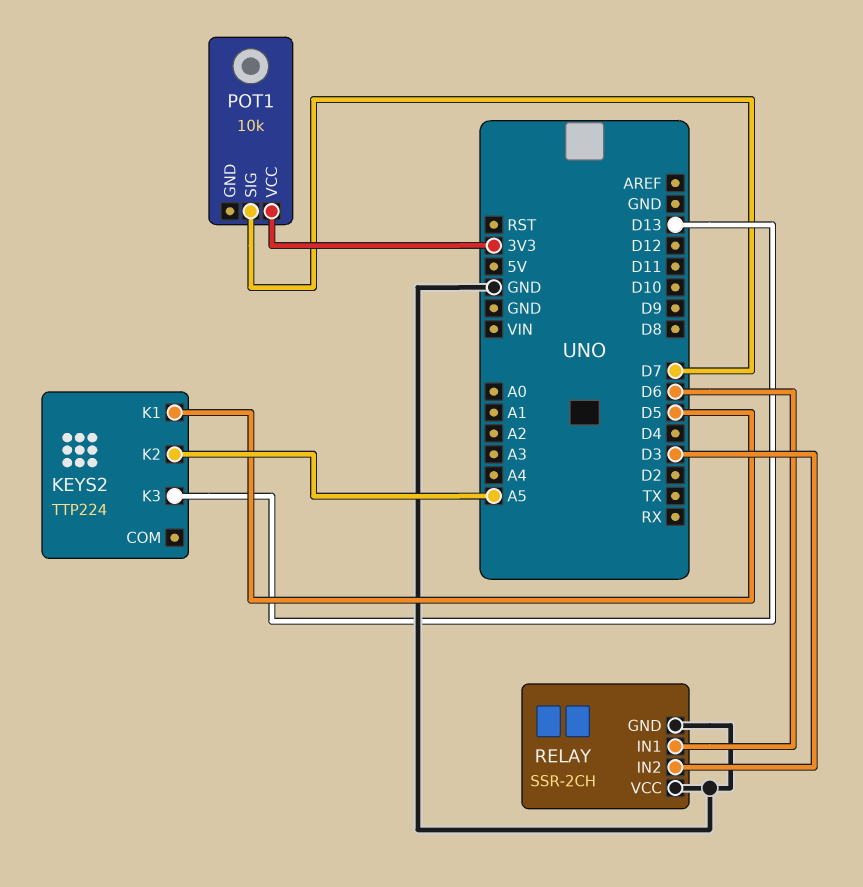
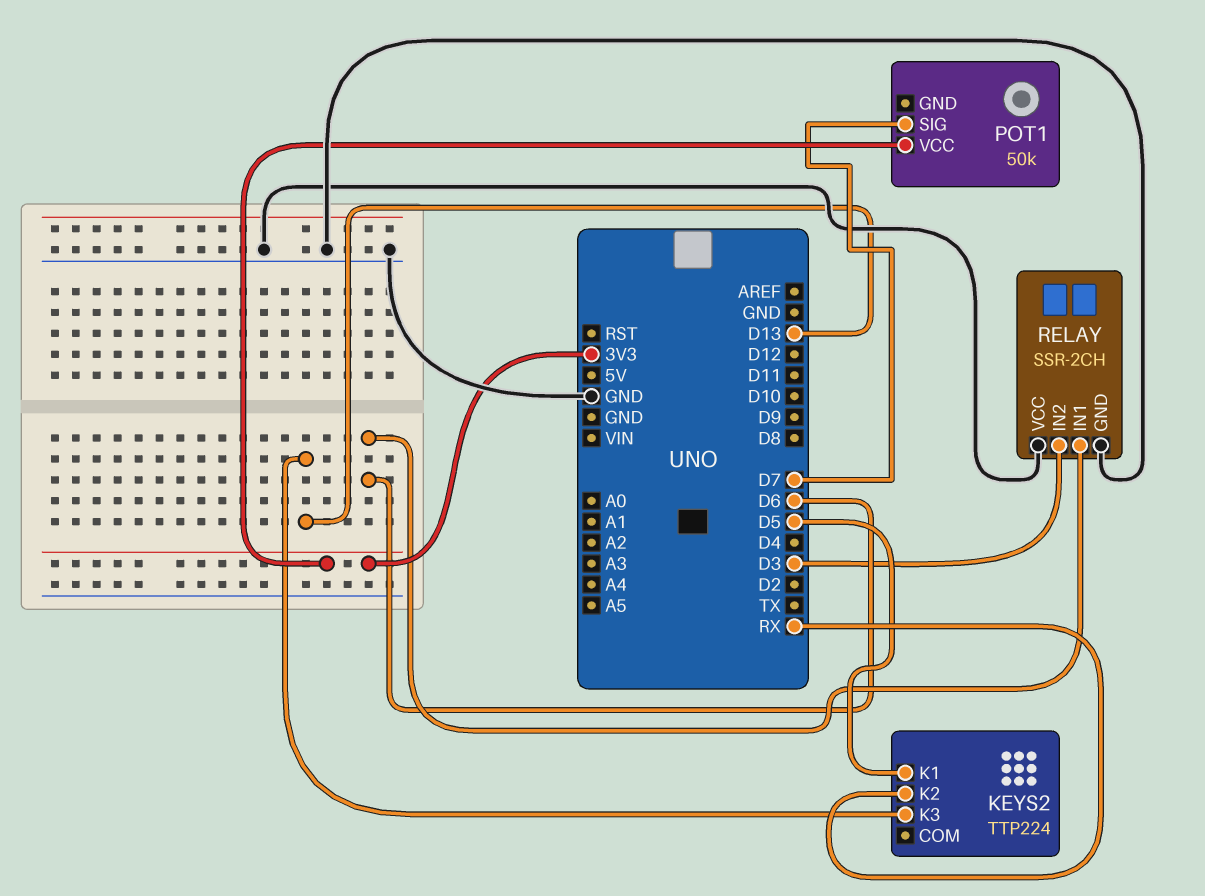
KEYS2 pin K2: A5 -> RX
POT1: 10k -> 50k

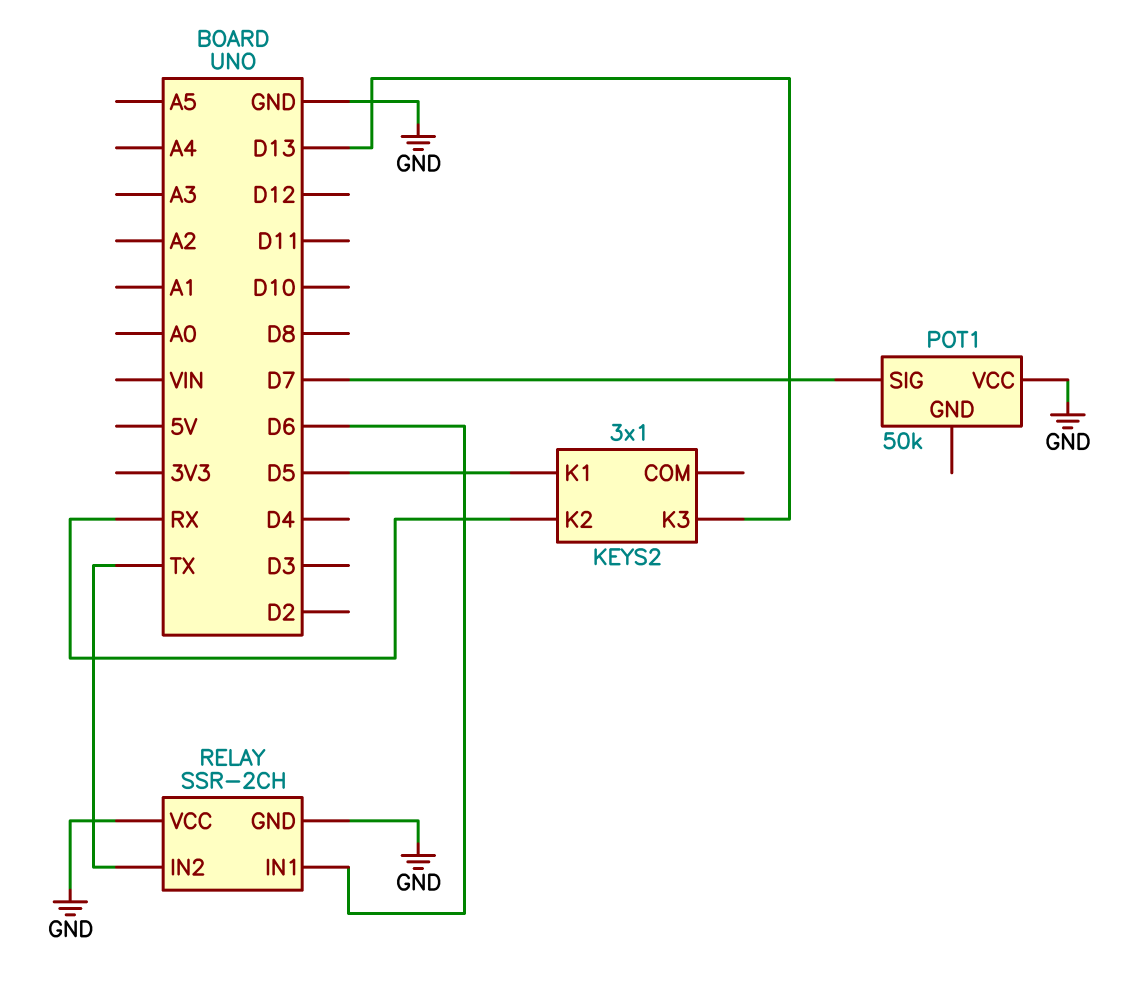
KEYS2: TTP224 -> 3x1
POT1 pin VCC: 3V3 -> GND
RELAY pin IN2: D3 -> TX

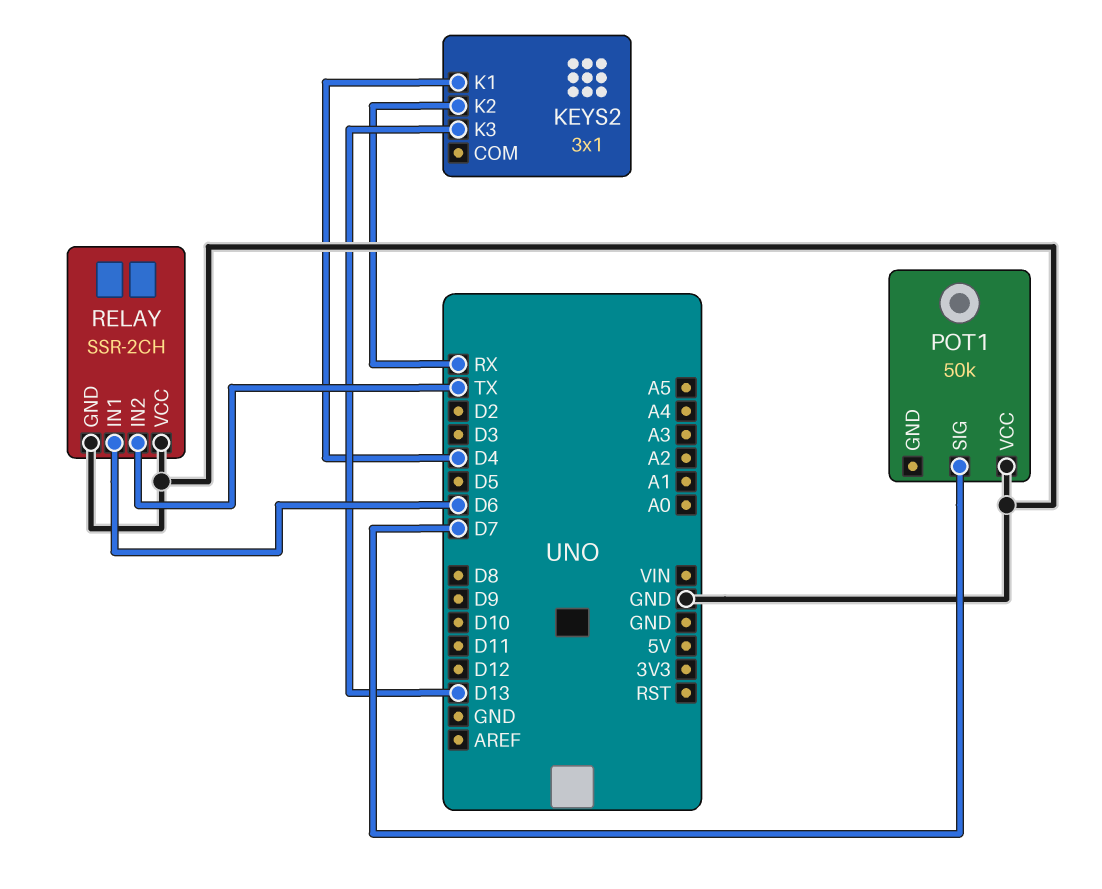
KEYS2 pin K1: D5 -> D4

